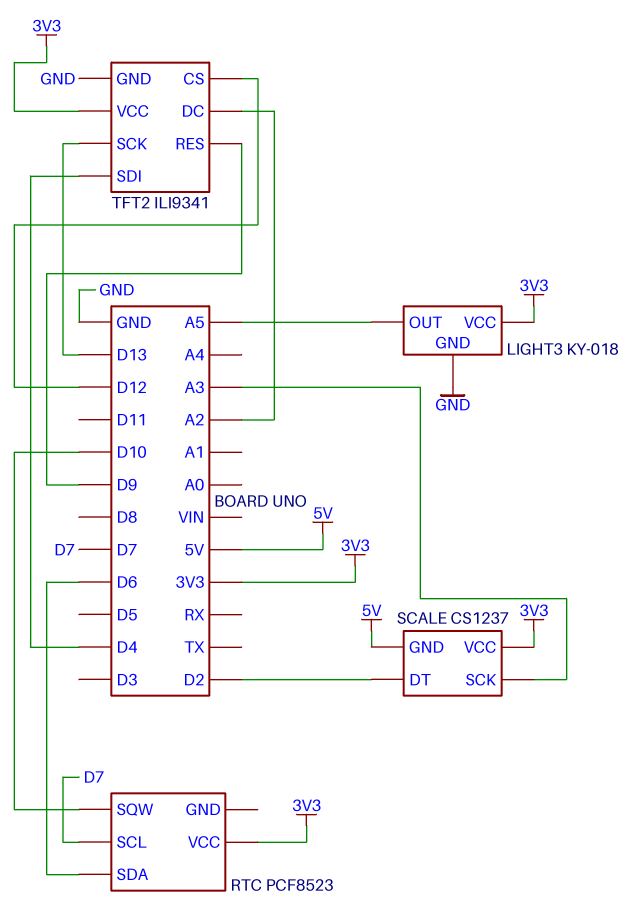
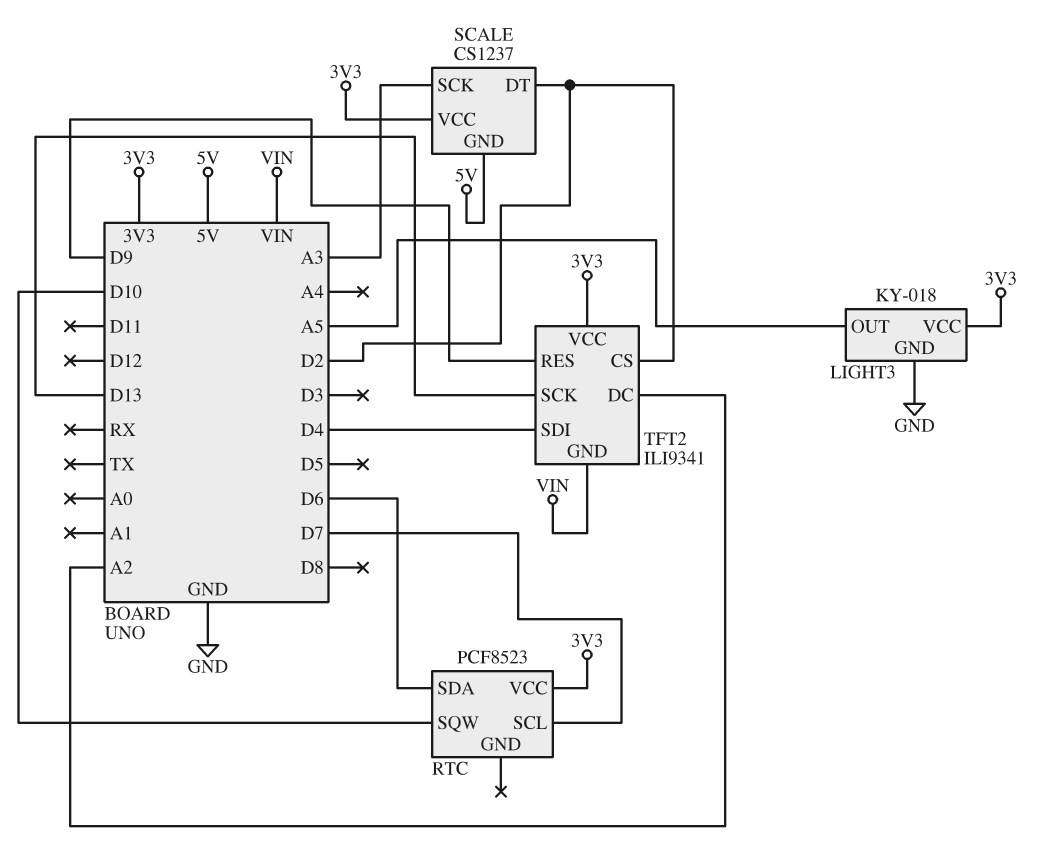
TFT2 pin CS: D12 -> D2
TFT2 pin GND: GND -> VIN

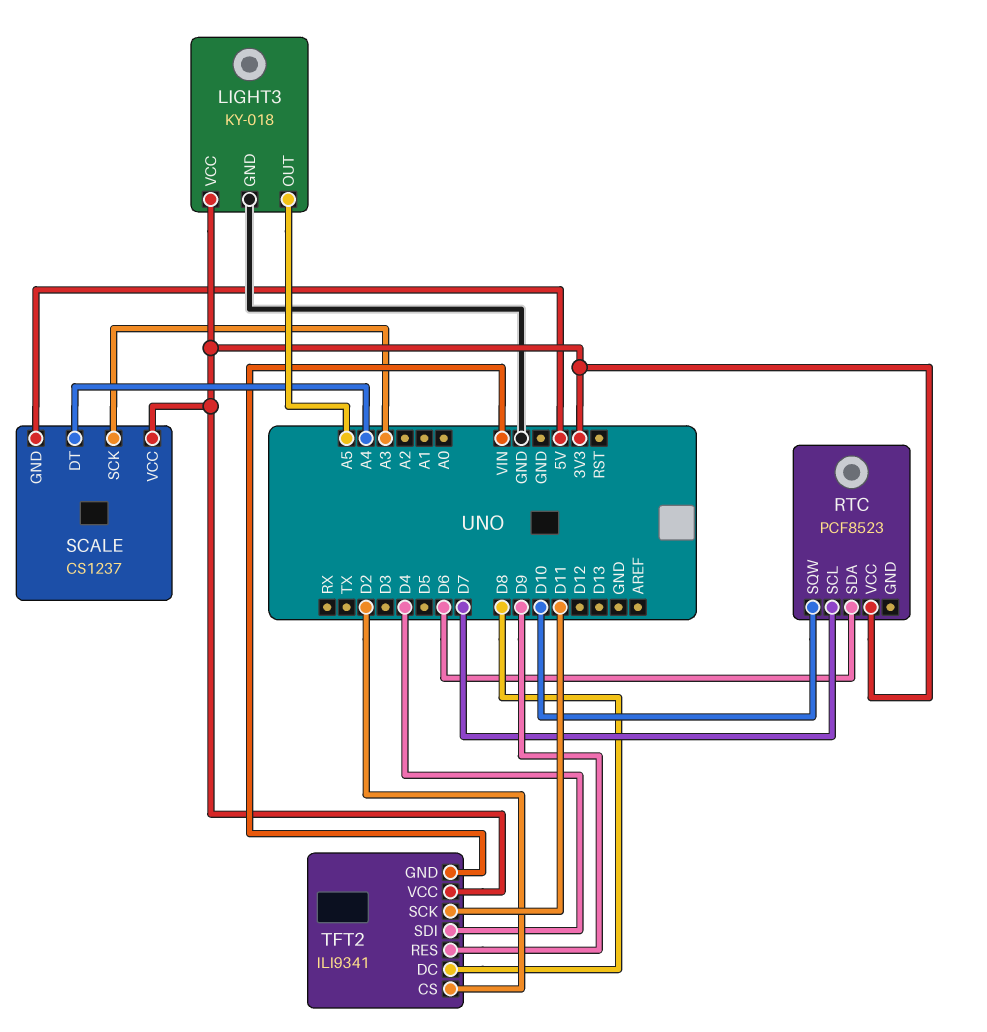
SCALE pin DT: D2 -> A4
TFT2 pin DC: A2 -> D8
TFT2 pin SCK: D13 -> D11

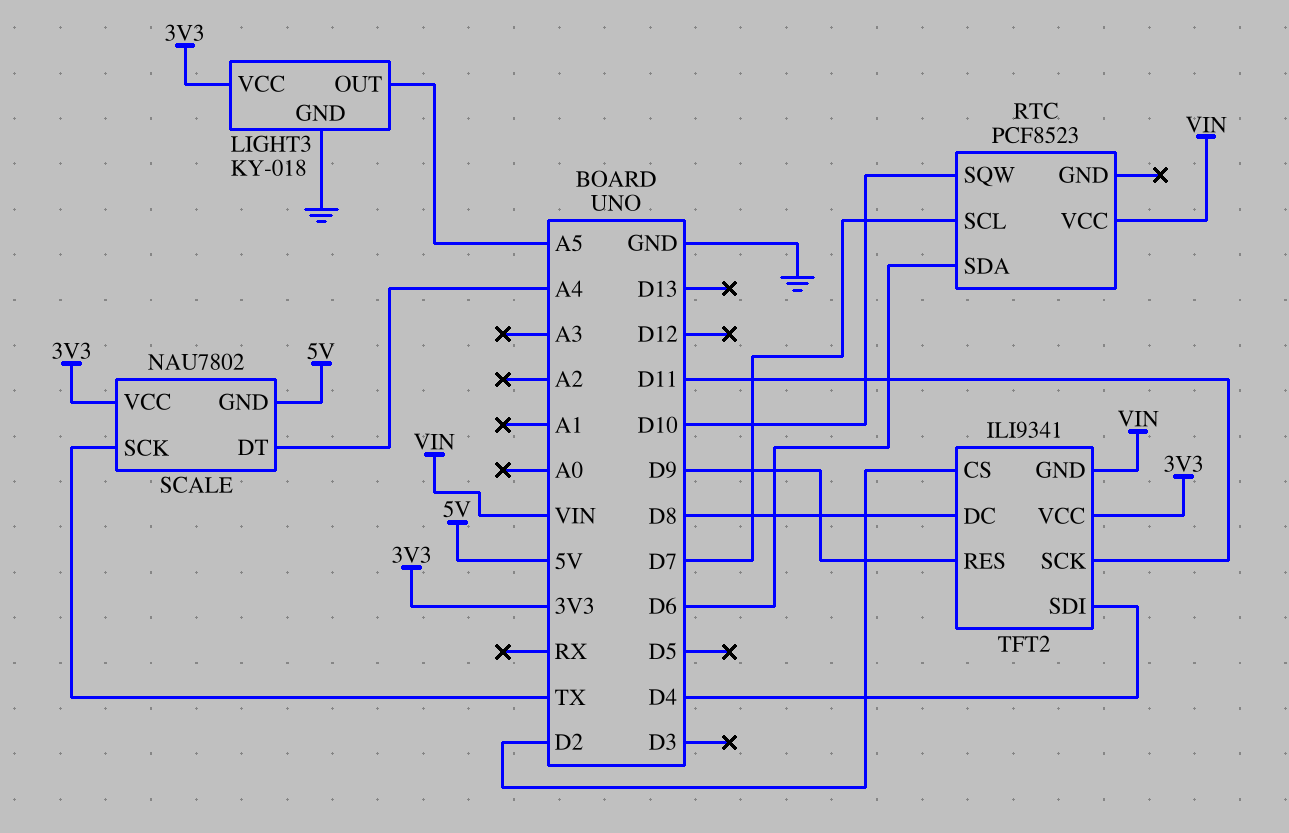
RTC pin VCC: 3V3 -> VIN
SCALE: CS1237 -> NAU7802
SCALE pin SCK: A3 -> TX

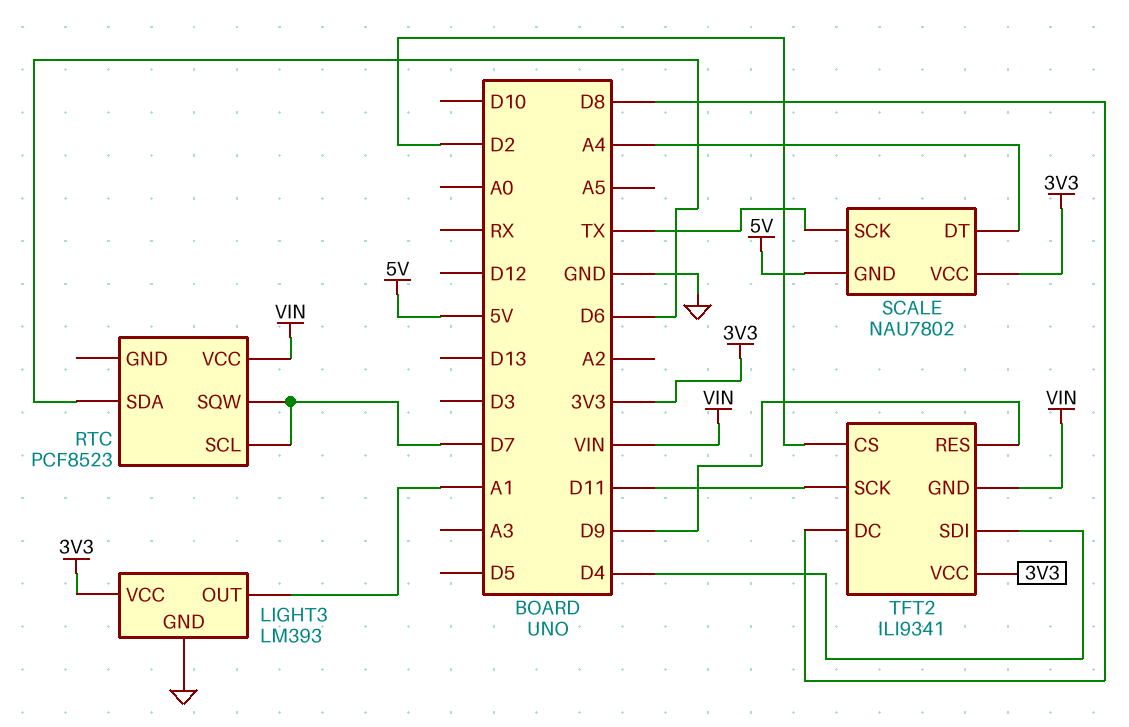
LIGHT3: KY-018 -> LM393
LIGHT3 pin OUT: A5 -> A1
RTC pin SQW: D10 -> D7

